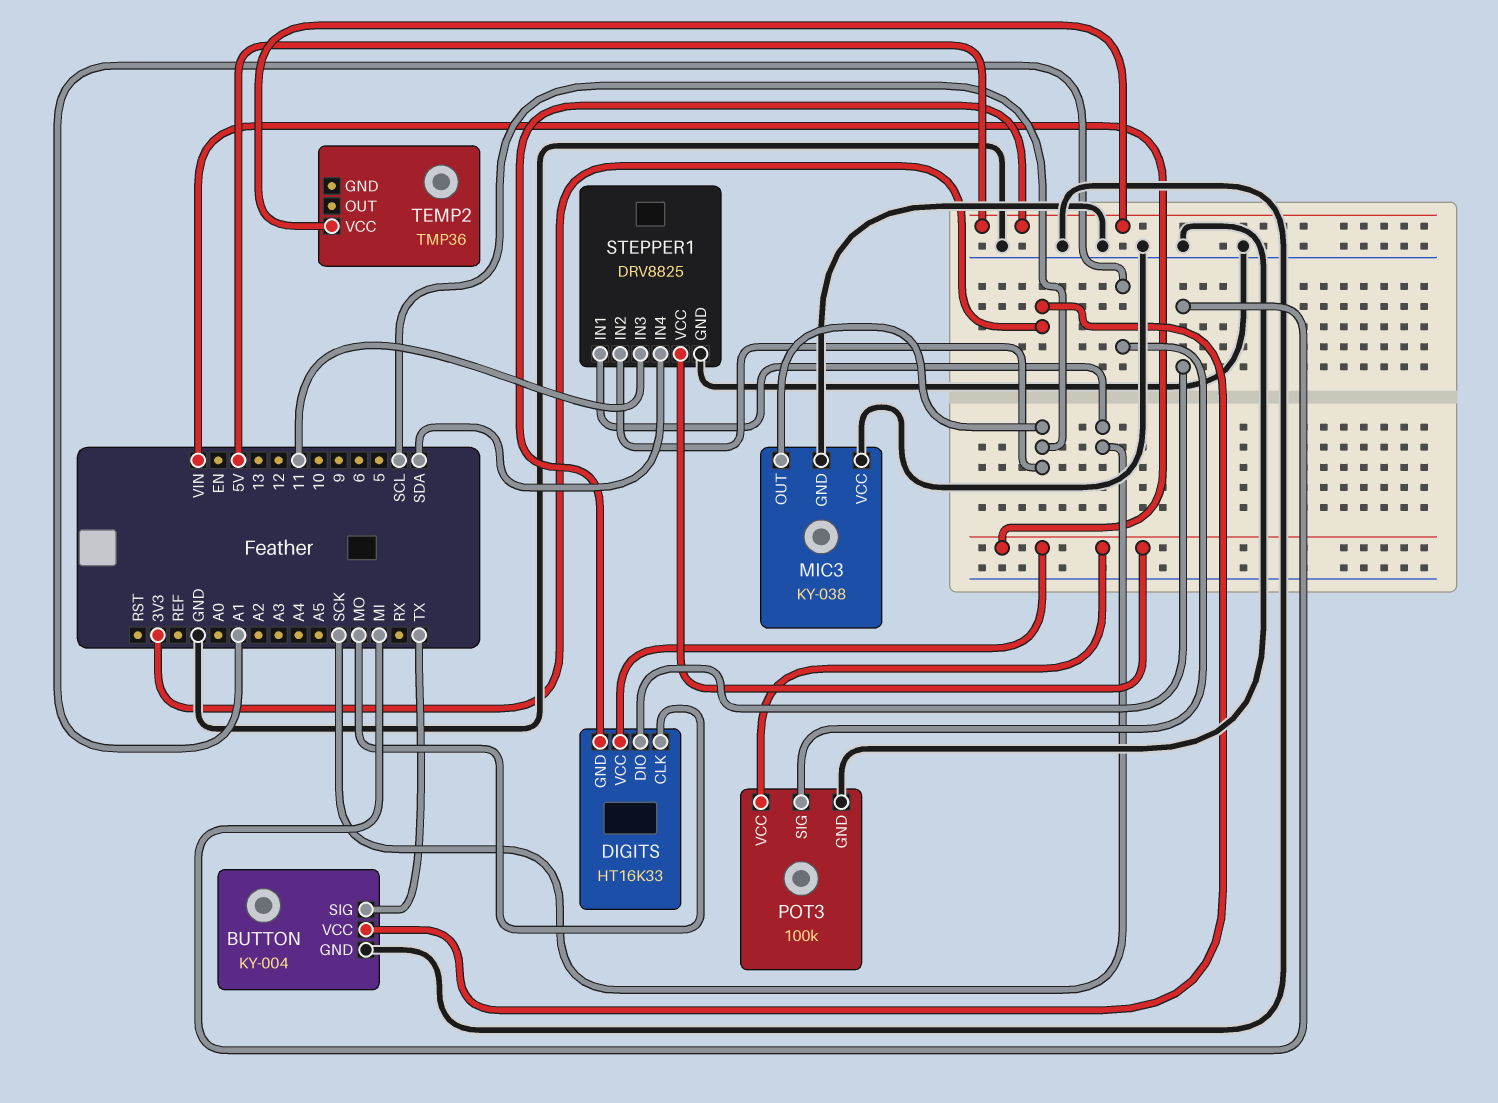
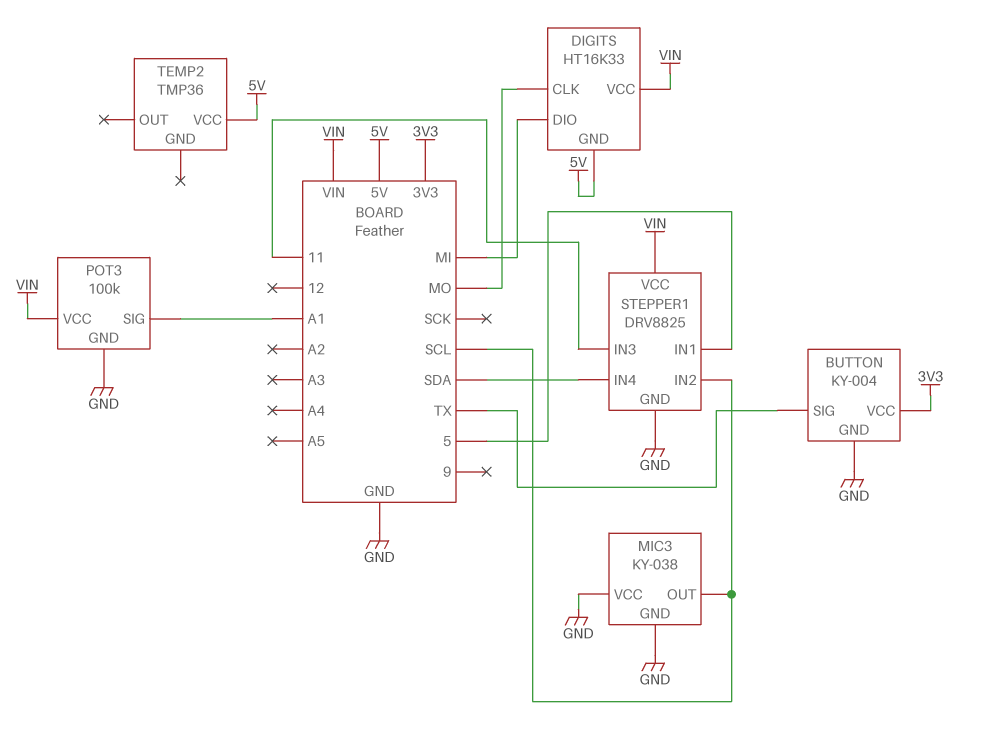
STEPPER1 pin IN1: SCK -> 5

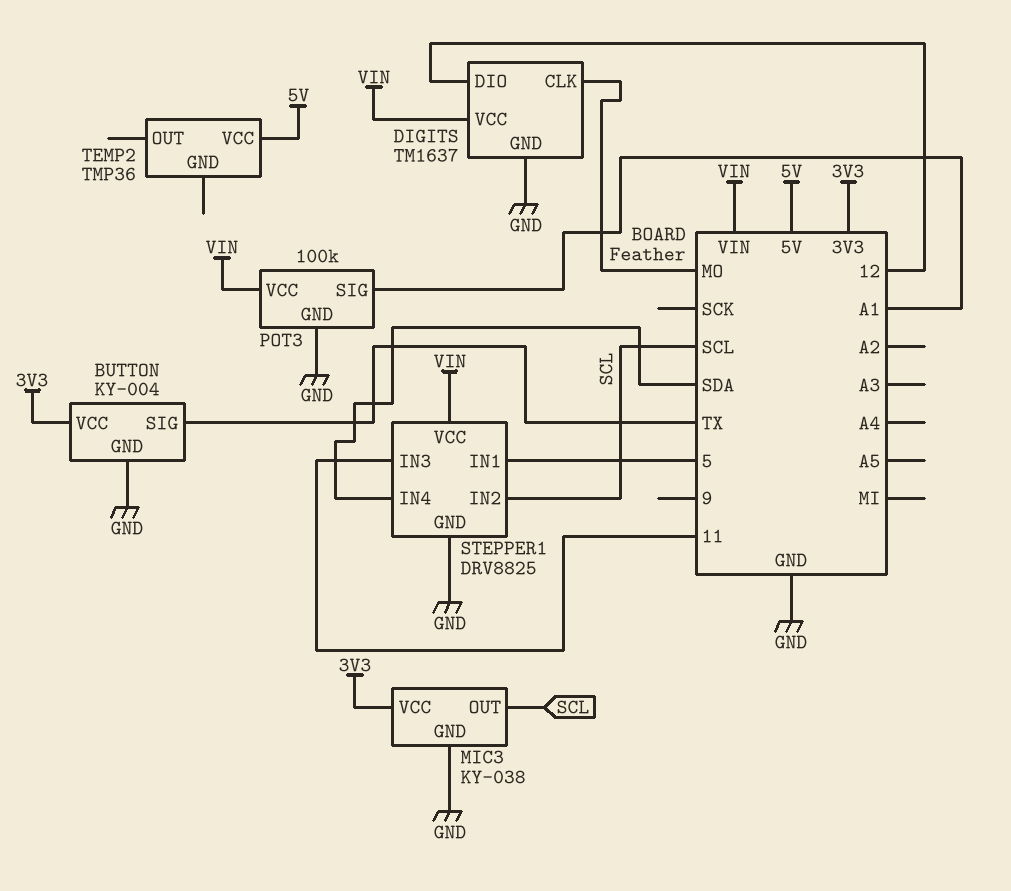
DIGITS: HT16K33 -> TM1637
DIGITS pin DIO: MI -> 12
DIGITS pin GND: 5V -> GND
MIC3 pin VCC: GND -> 3V3

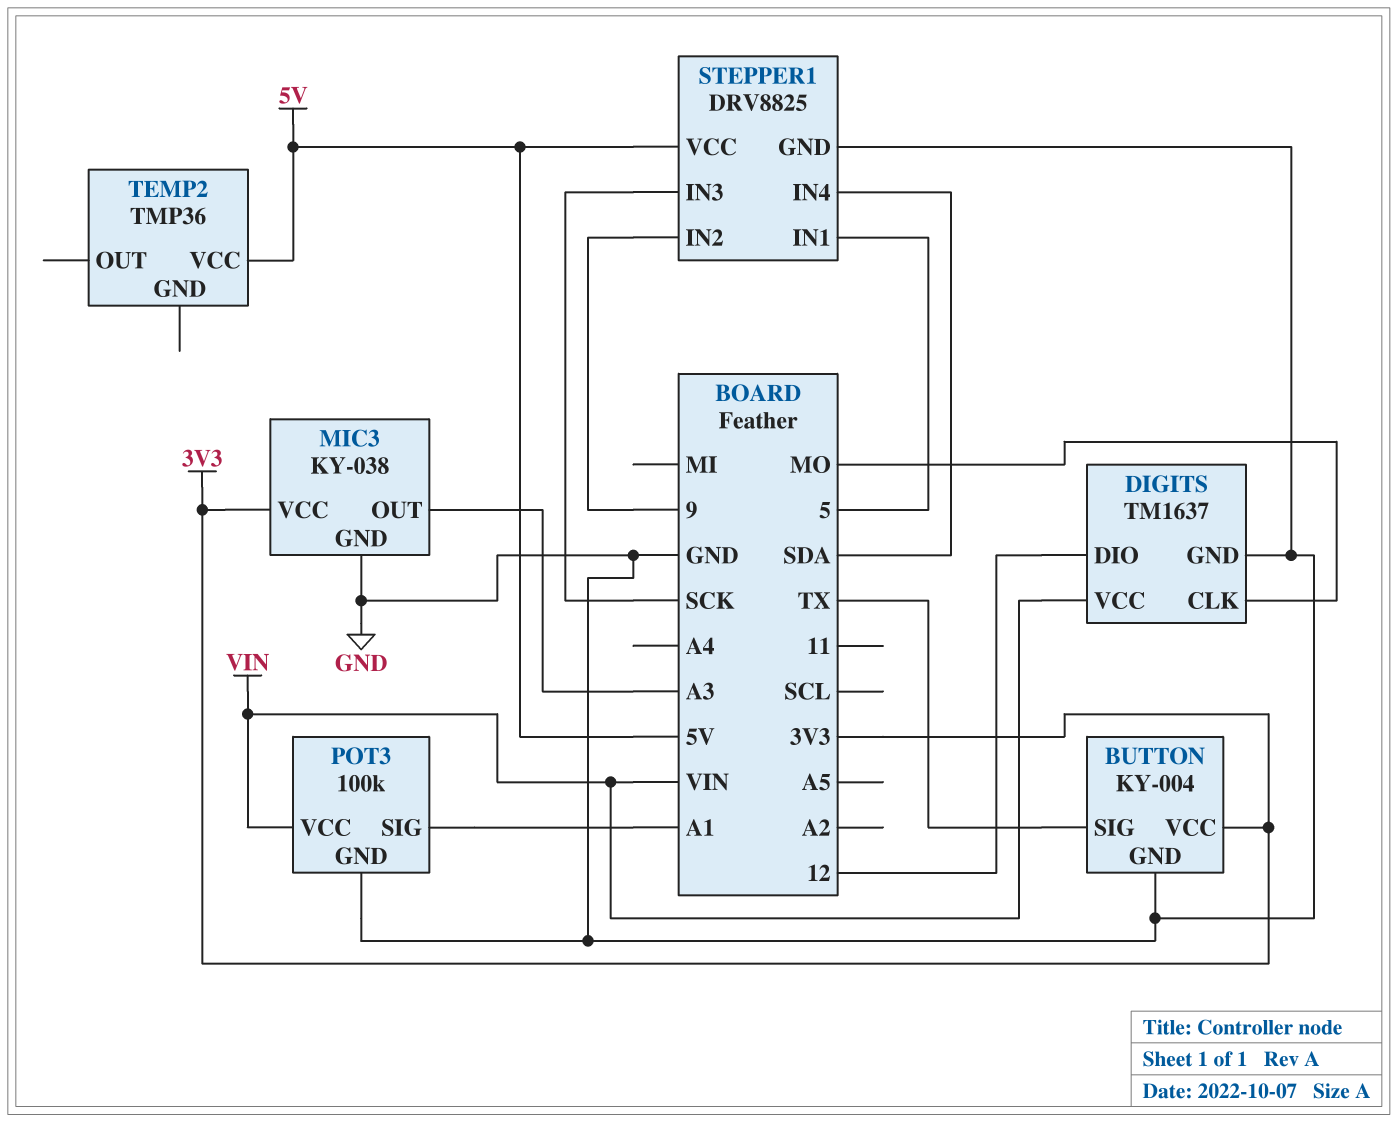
MIC3 pin OUT: SCL -> A3
STEPPER1 pin IN2: SCL -> 9
STEPPER1 pin IN3: 11 -> SCK
STEPPER1 pin VCC: VIN -> 5V

